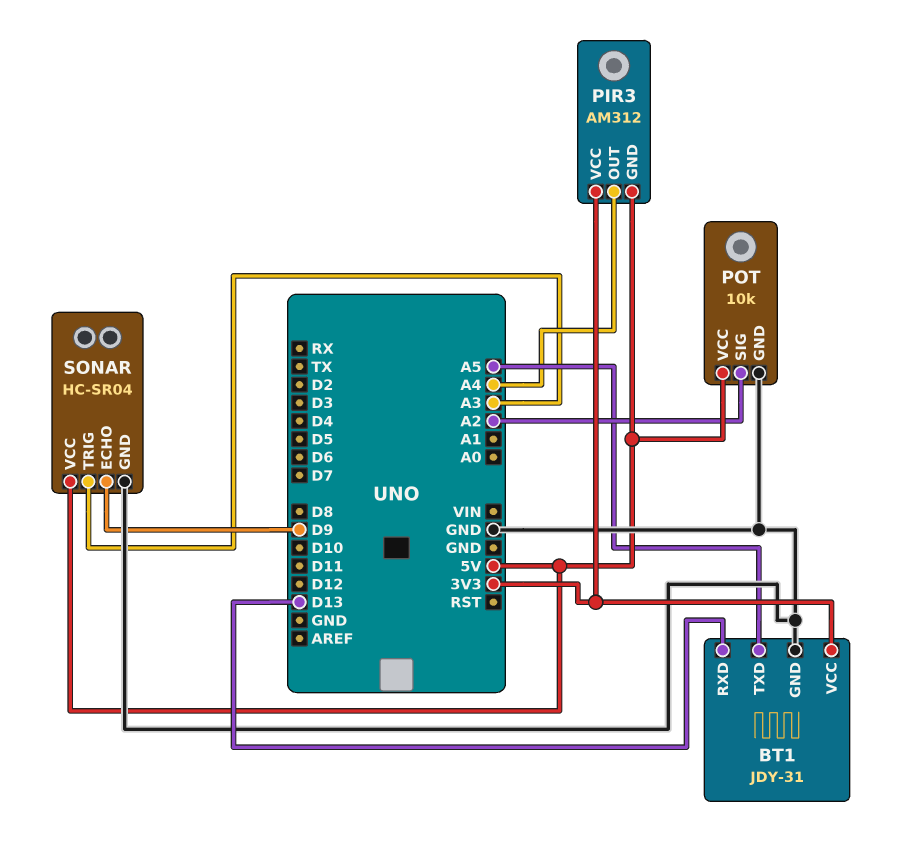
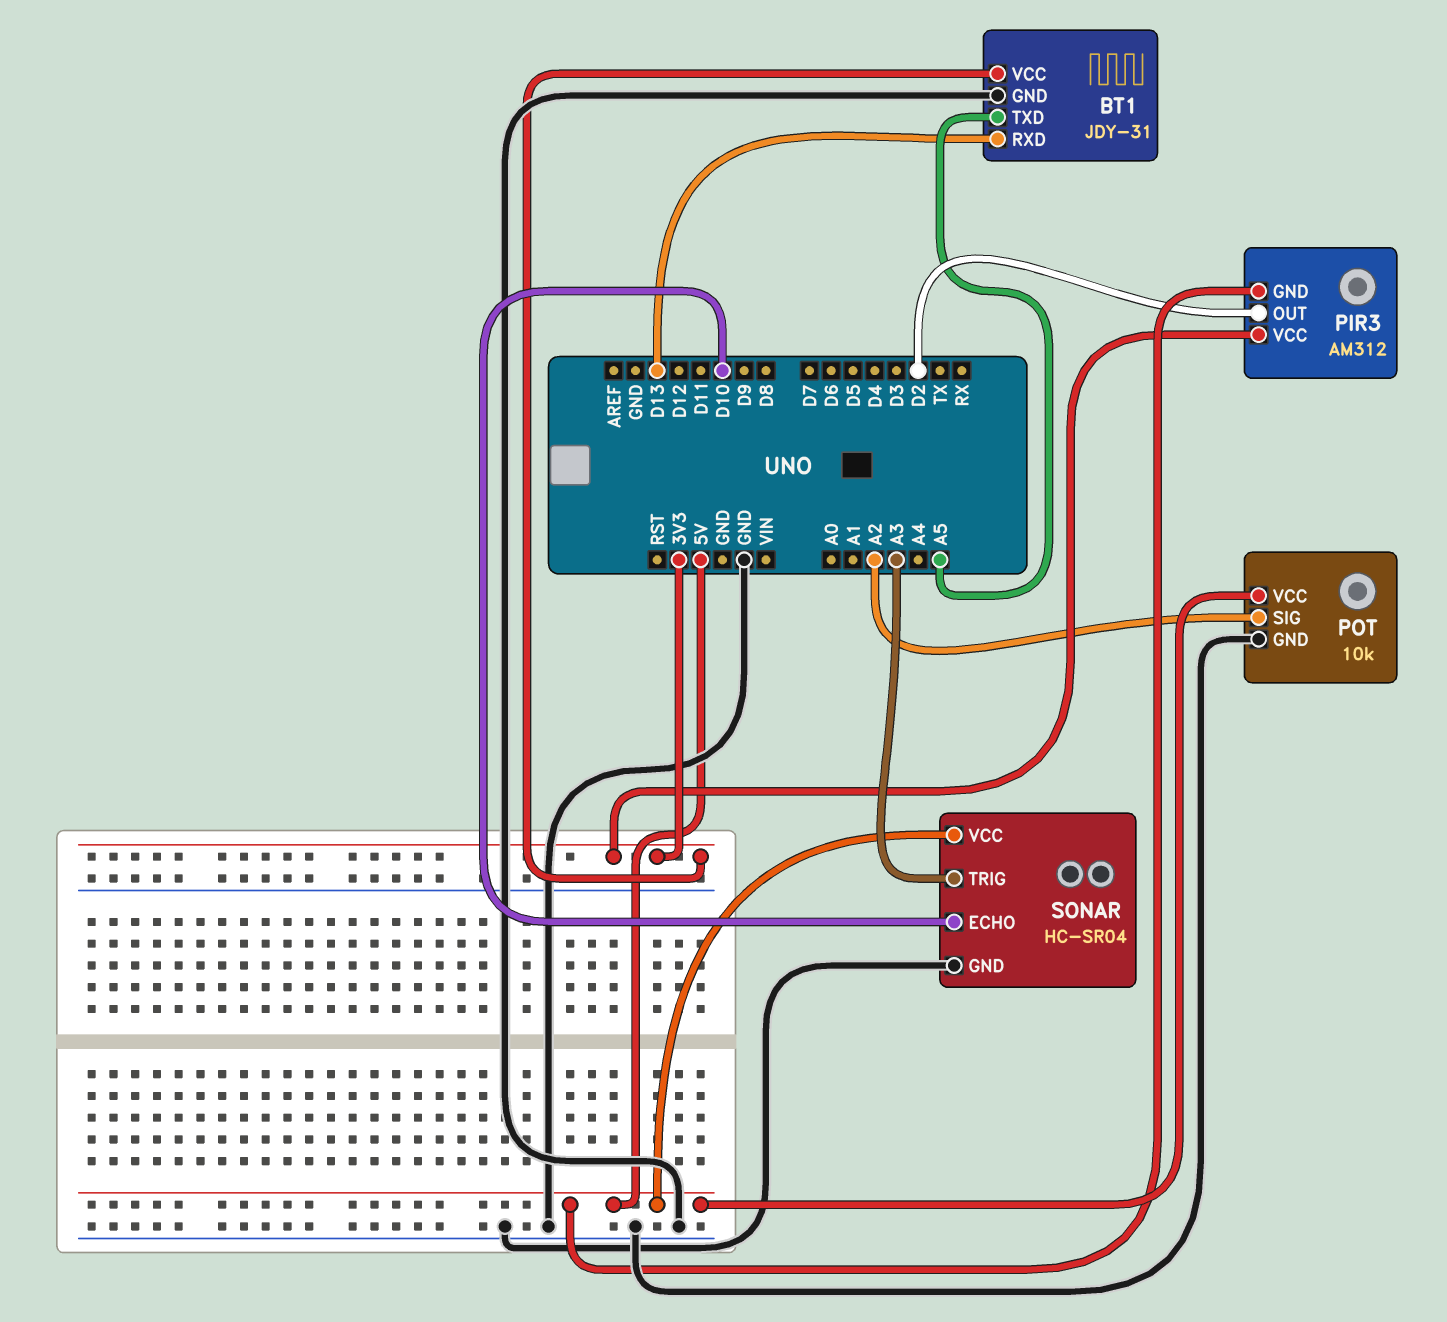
PIR3 pin OUT: A4 -> D2
SONAR pin ECHO: D9 -> D10

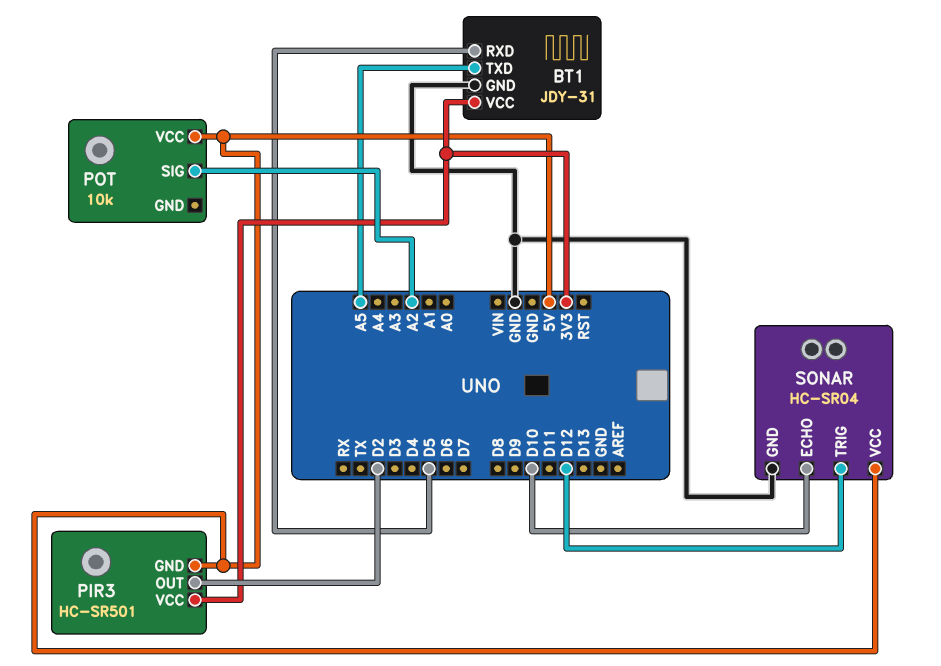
BT1 pin RXD: D13 -> D5
PIR3: AM312 -> HC-SR501
POT pin GND: GND -> none
SONAR pin TRIG: A3 -> D12

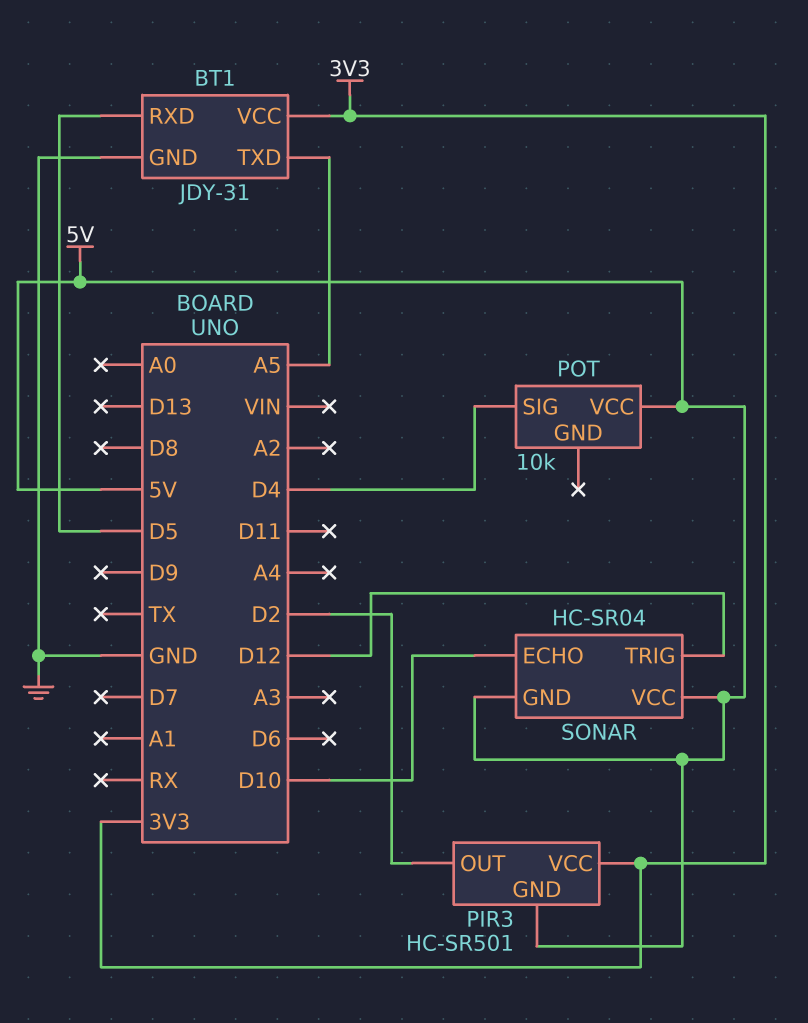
POT pin SIG: A2 -> D4
SONAR pin GND: GND -> 5V

